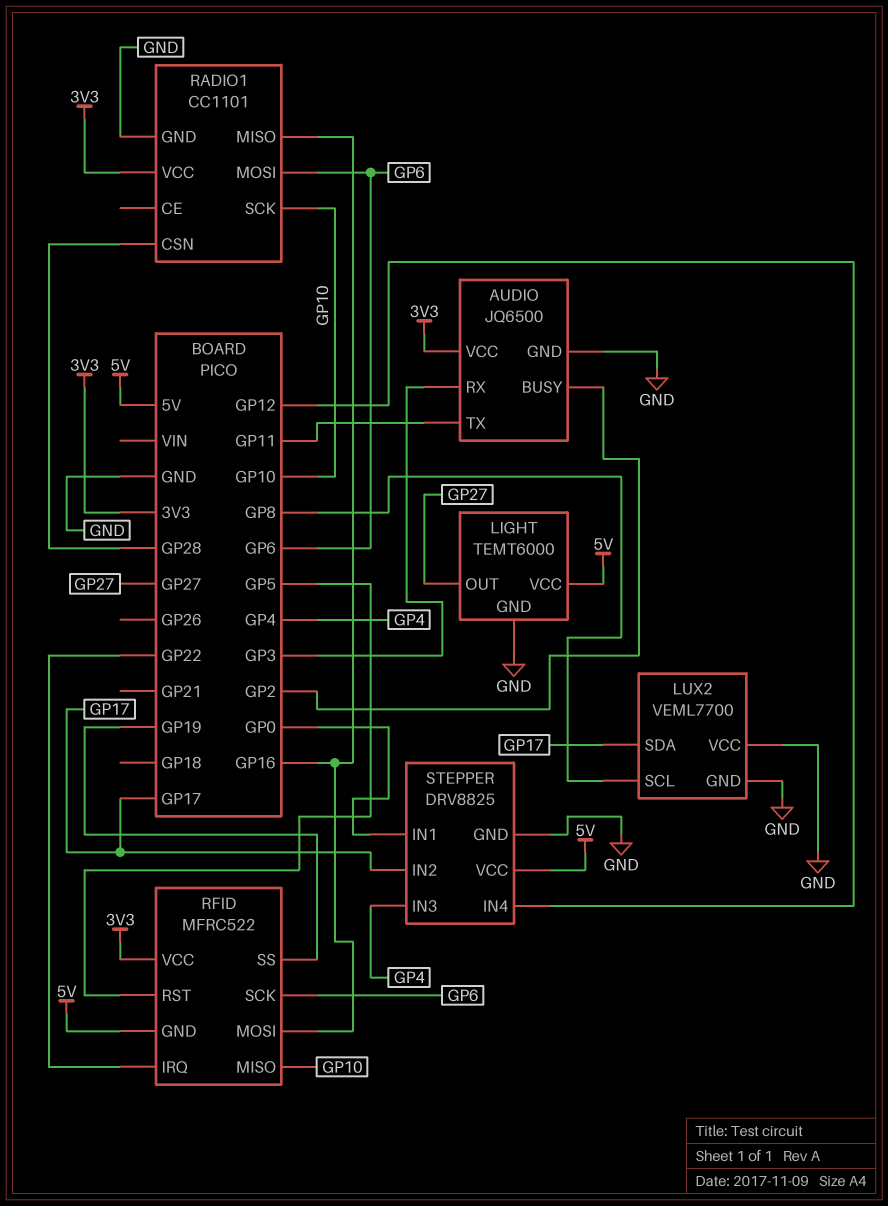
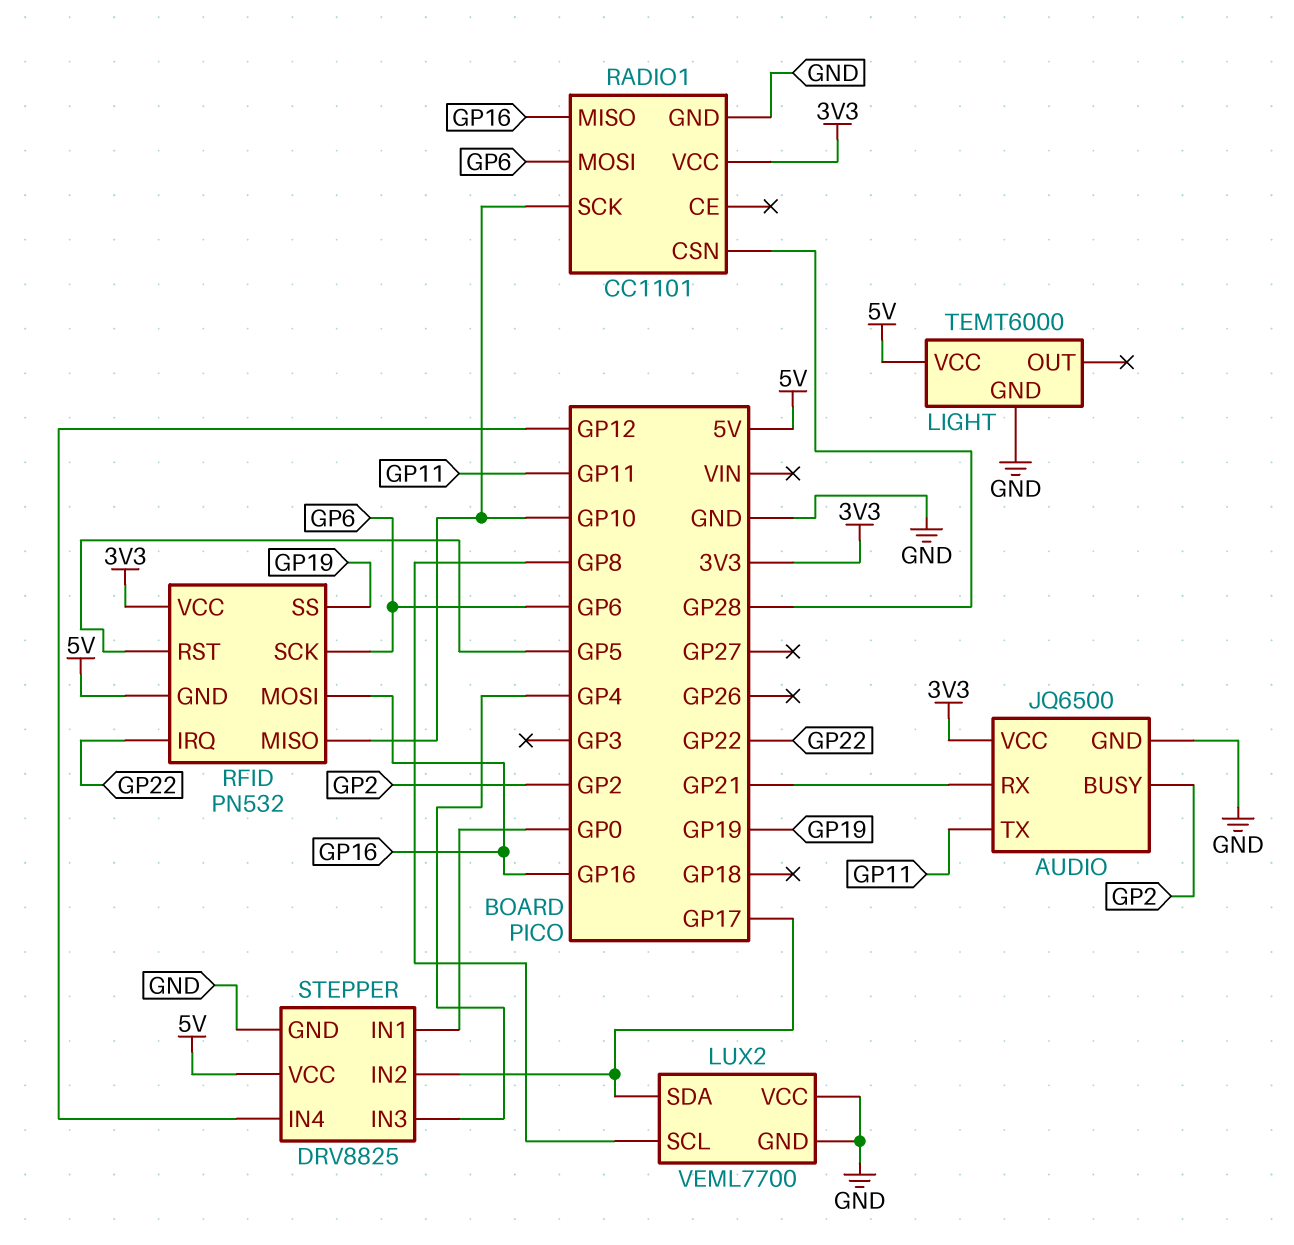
AUDIO pin RX: GP3 -> GP21
LIGHT pin OUT: GP27 -> none
RFID: MFRC522 -> PN532

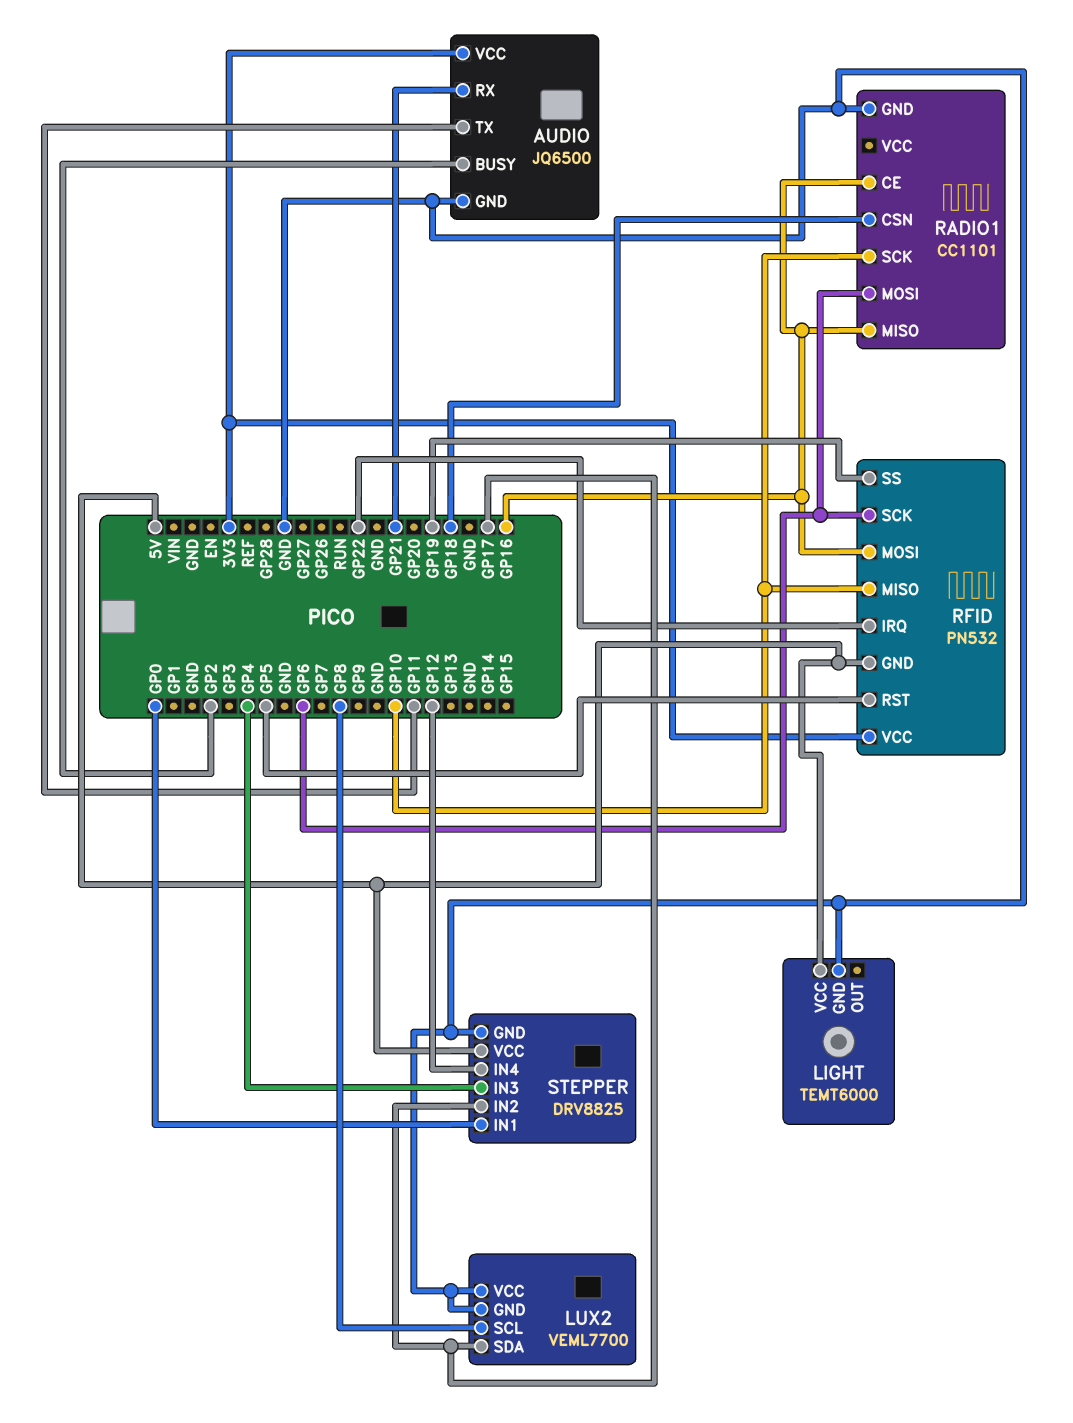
RADIO1 pin CE: none -> GP16
RADIO1 pin CSN: GP28 -> GP18
RADIO1 pin VCC: 3V3 -> none

